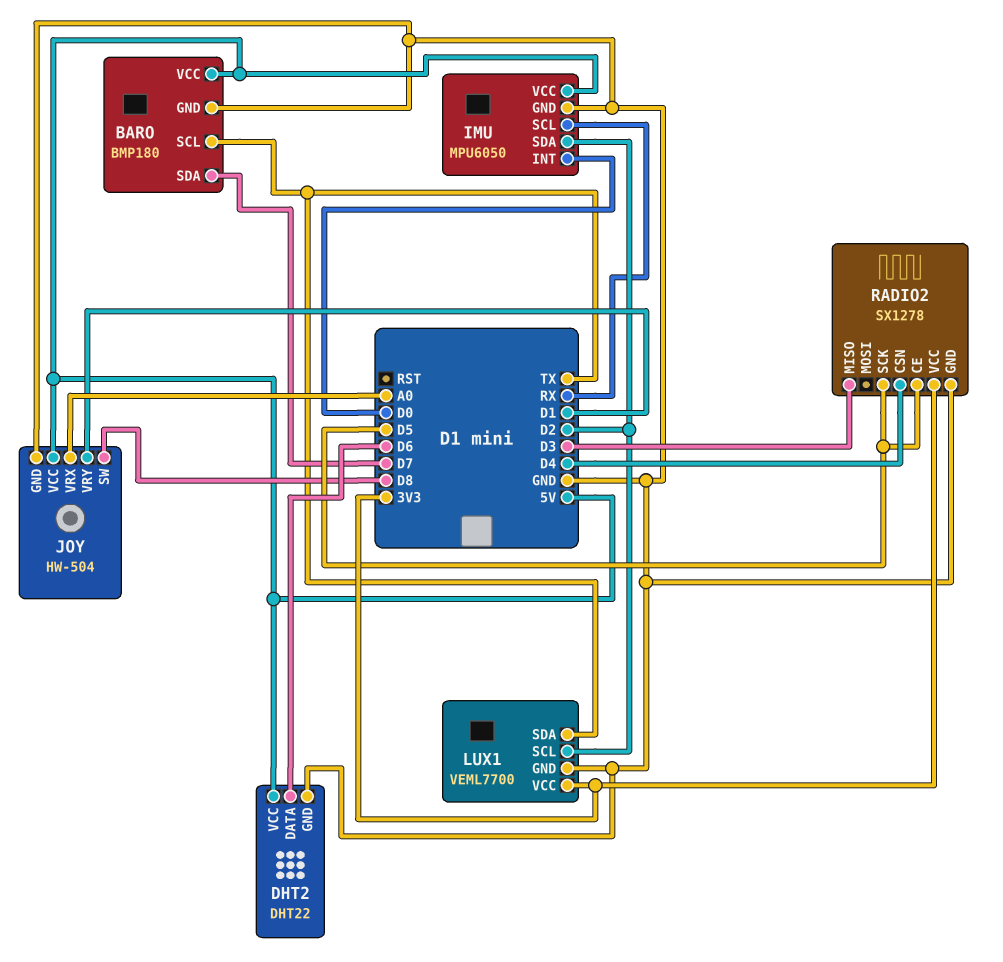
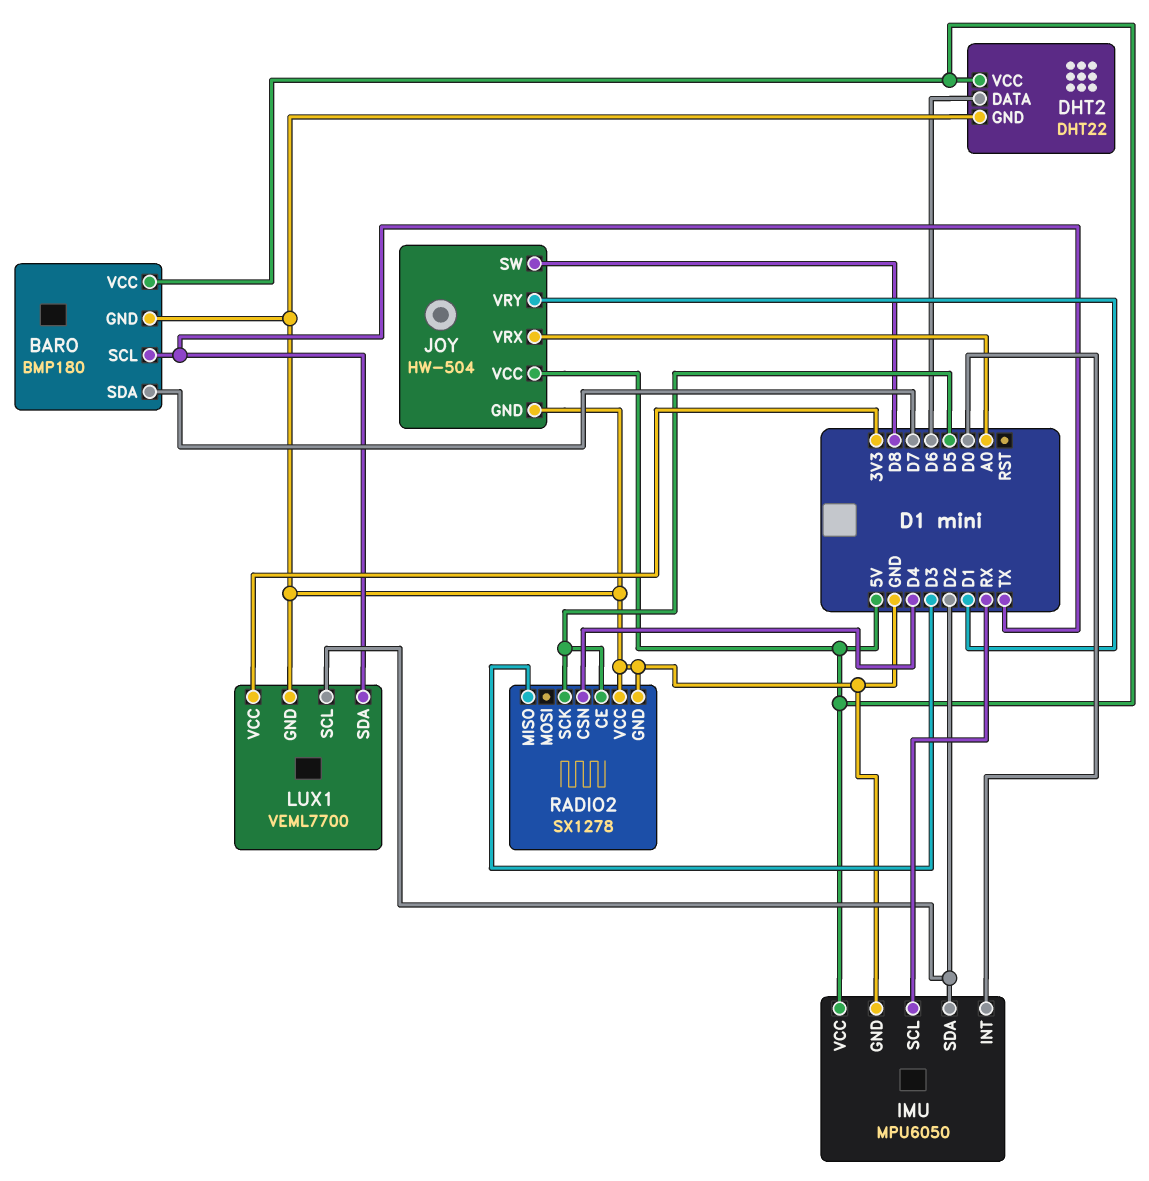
RADIO2 pin VCC: 3V3 -> GND

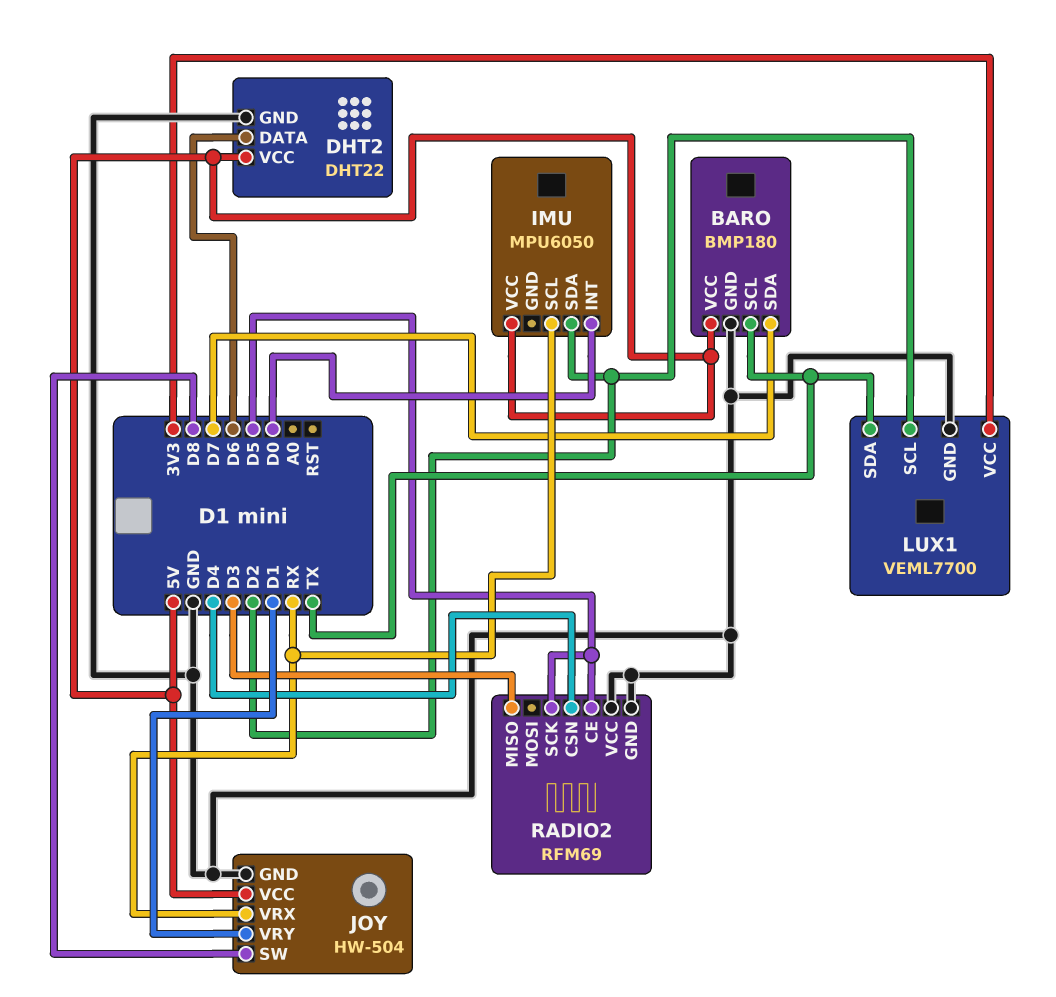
IMU pin GND: GND -> none
JOY pin VRX: A0 -> RX
RADIO2: SX1278 -> RFM69

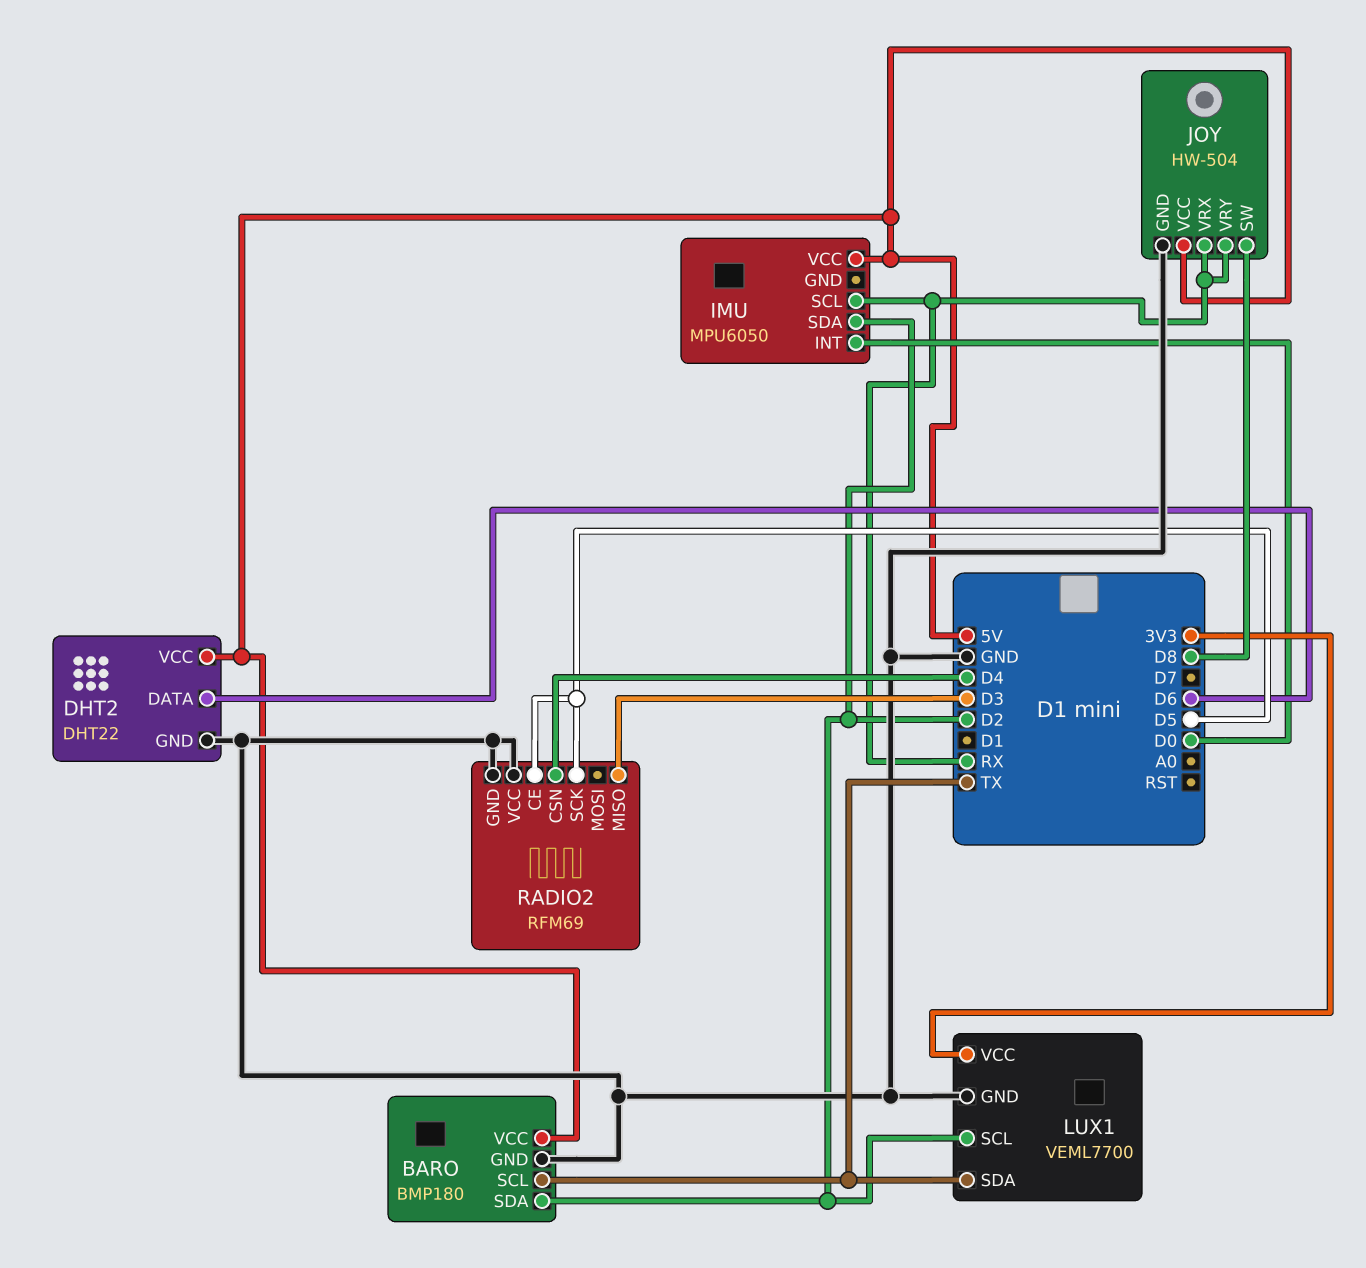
BARO pin SDA: D7 -> D2
JOY pin VRY: D1 -> RX

